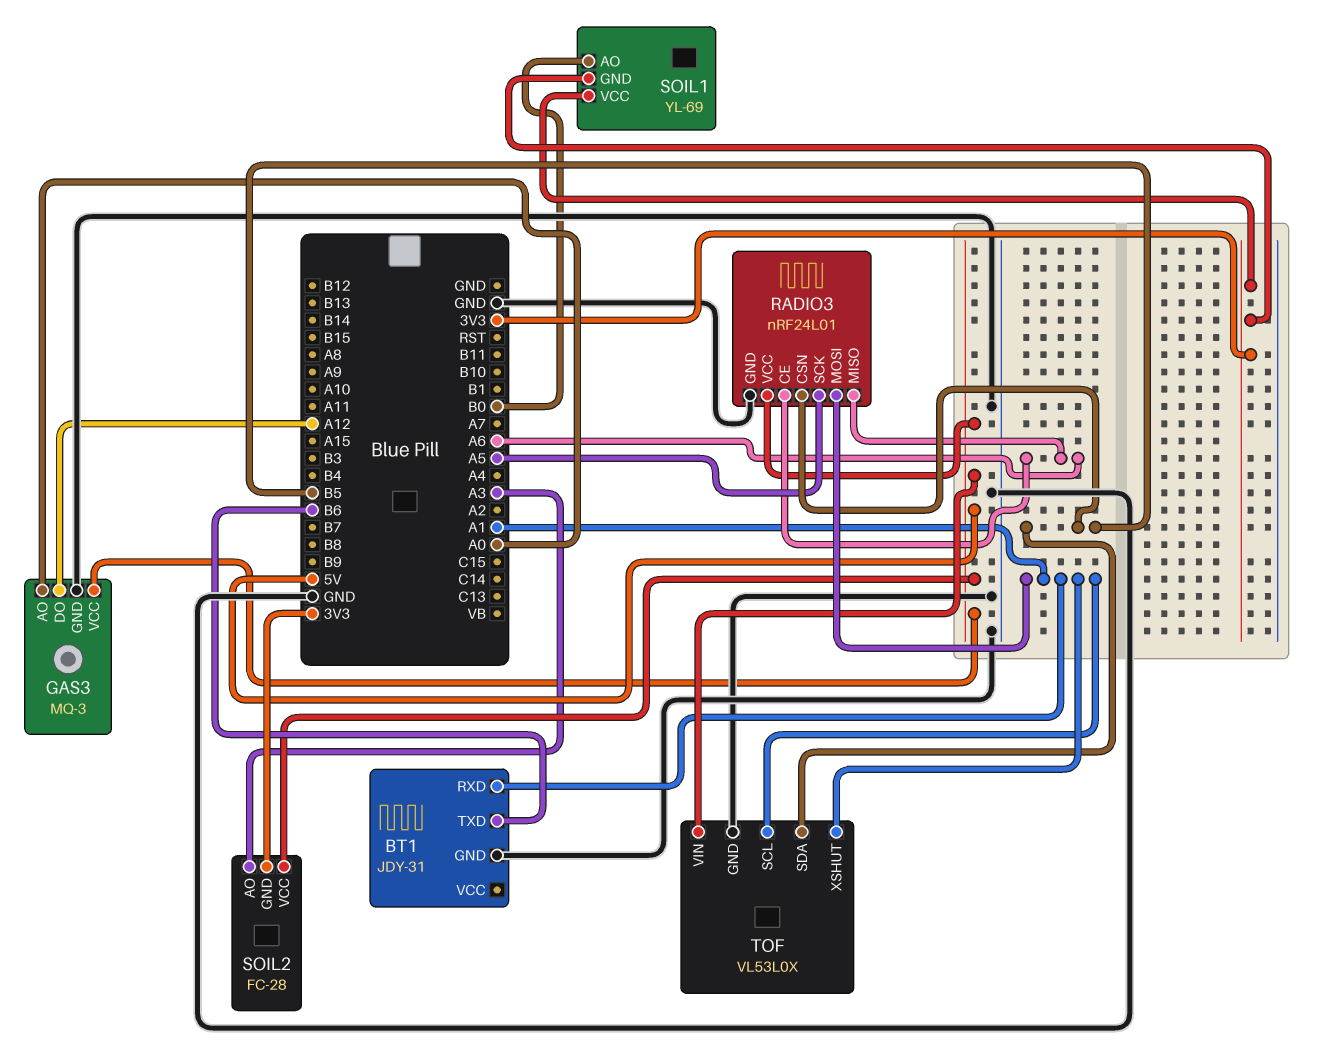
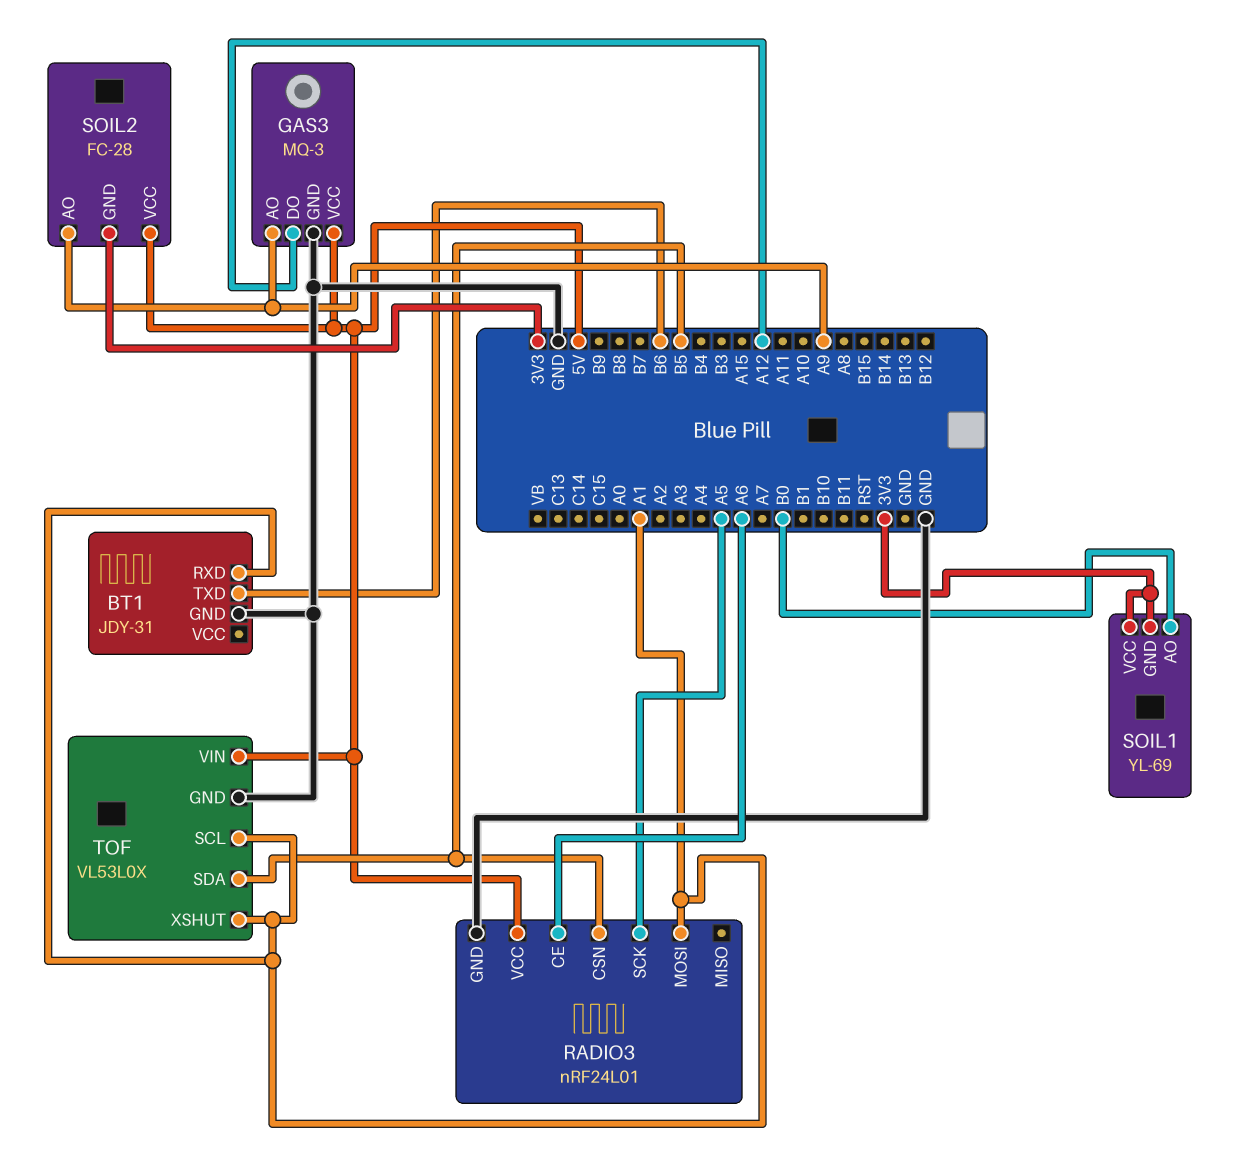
GAS3 pin AO: A0 -> A9
RADIO3 pin MISO: A6 -> none
SOIL2 pin AO: A3 -> A9

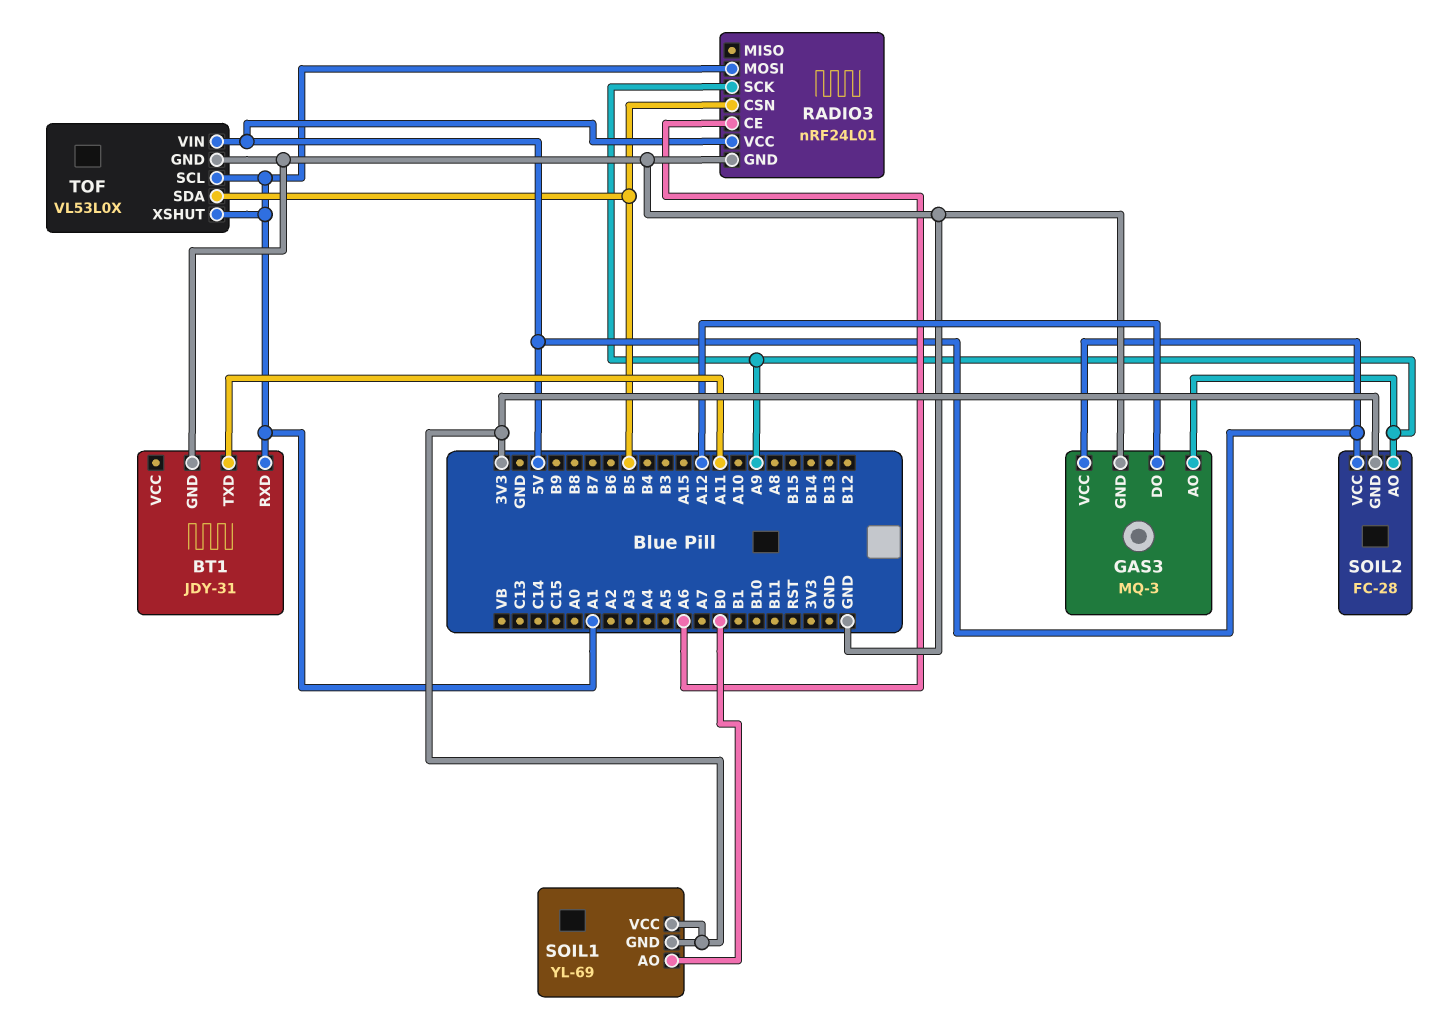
BT1 pin TXD: B6 -> A11
RADIO3 pin SCK: A5 -> A9

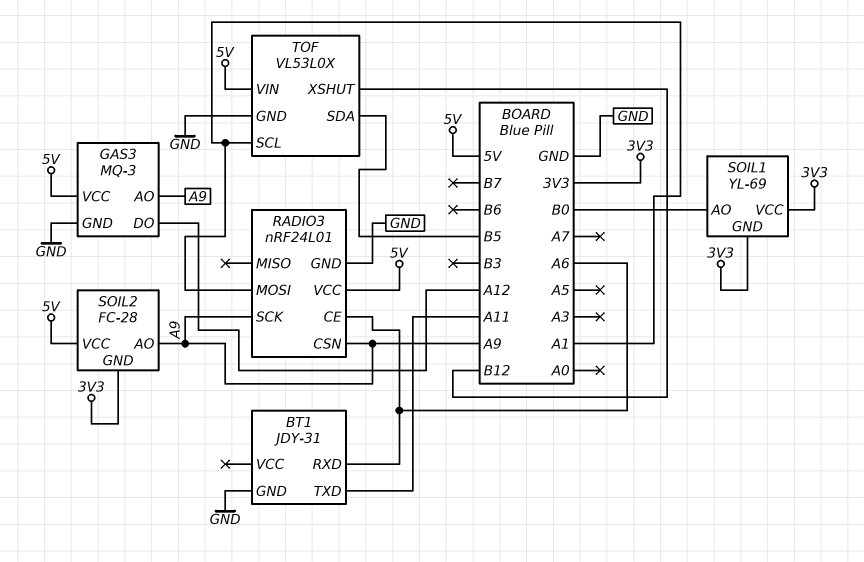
BT1 pin RXD: A1 -> A6
RADIO3 pin CSN: B5 -> A9
TOF pin XSHUT: A1 -> B12

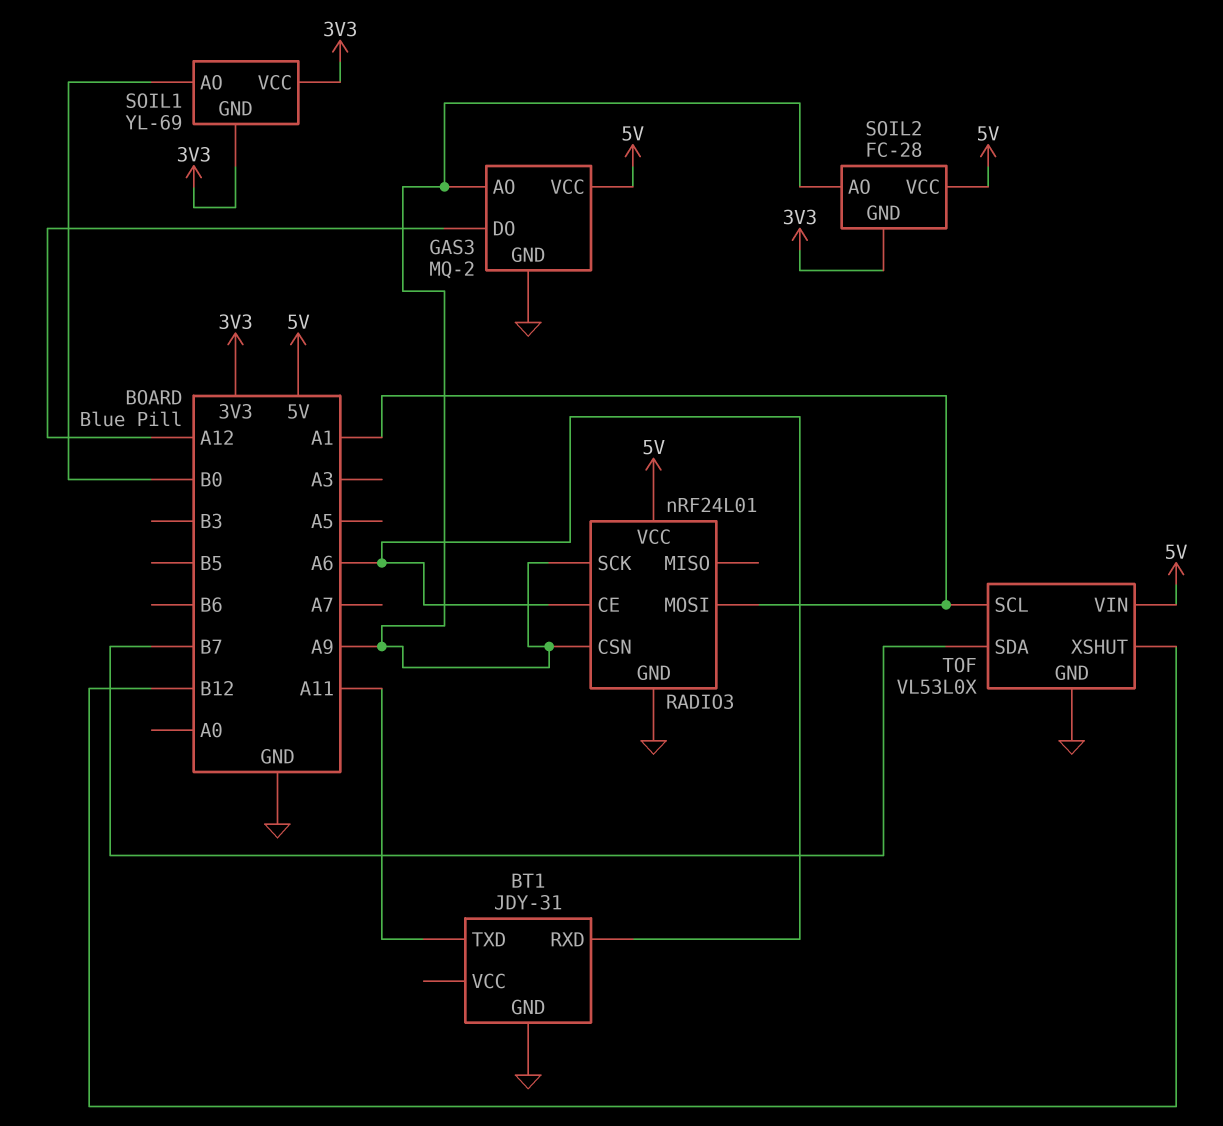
GAS3: MQ-3 -> MQ-2
TOF pin SDA: B5 -> B7

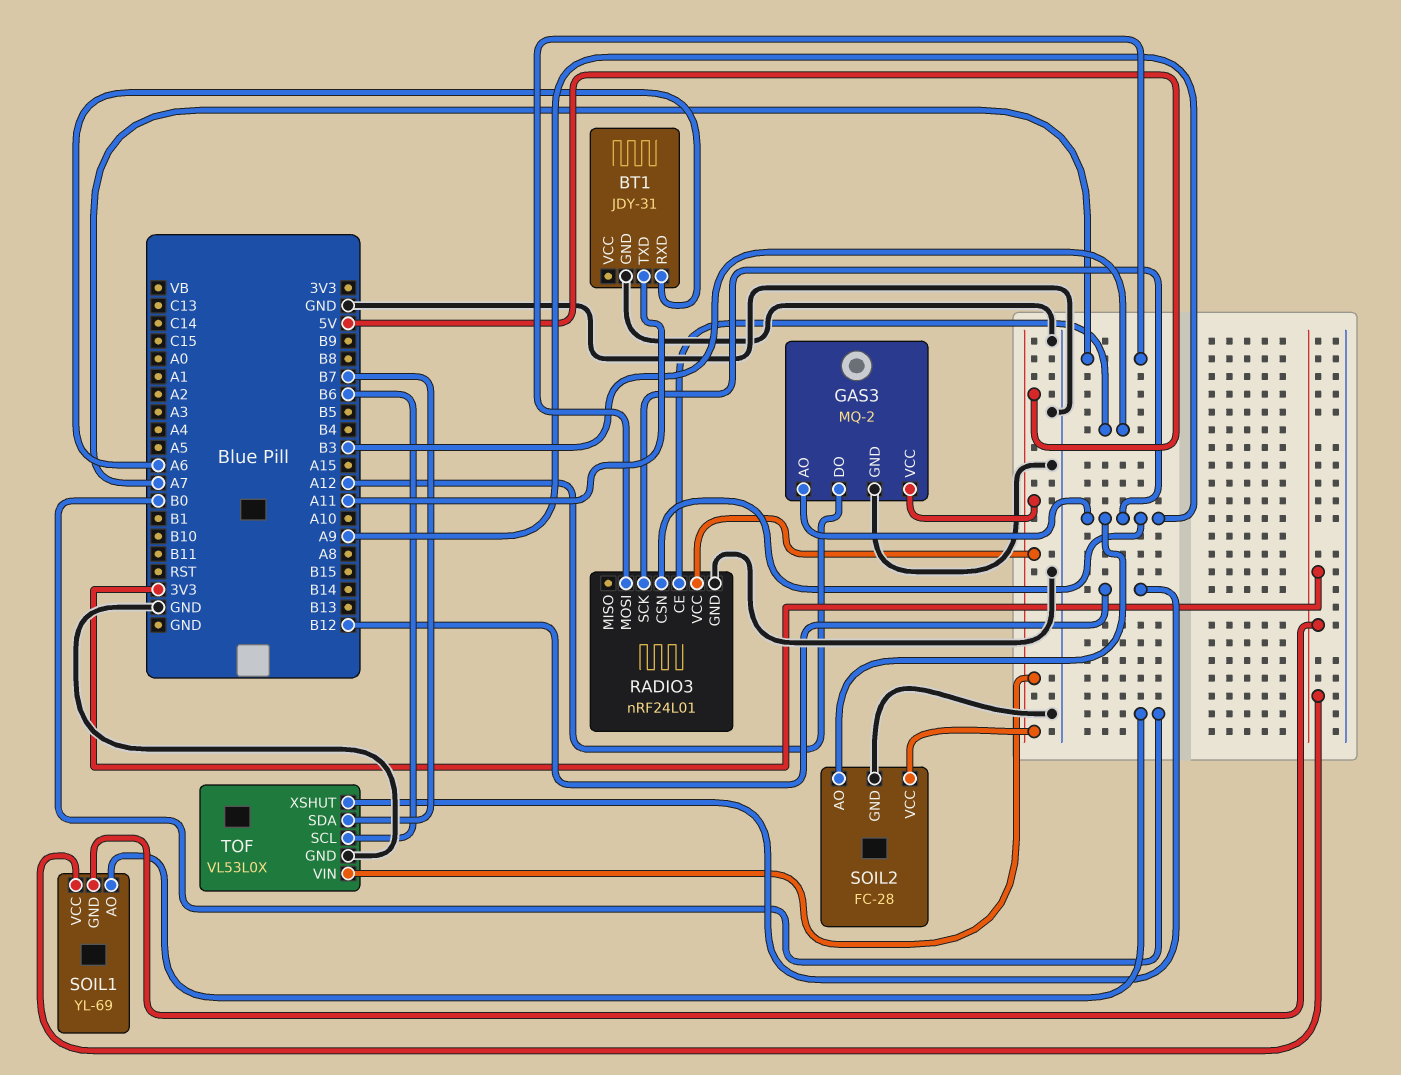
RADIO3 pin CE: A6 -> B3
RADIO3 pin MOSI: A1 -> A7
SOIL2 pin GND: 3V3 -> GND
TOF pin SCL: A1 -> B6

